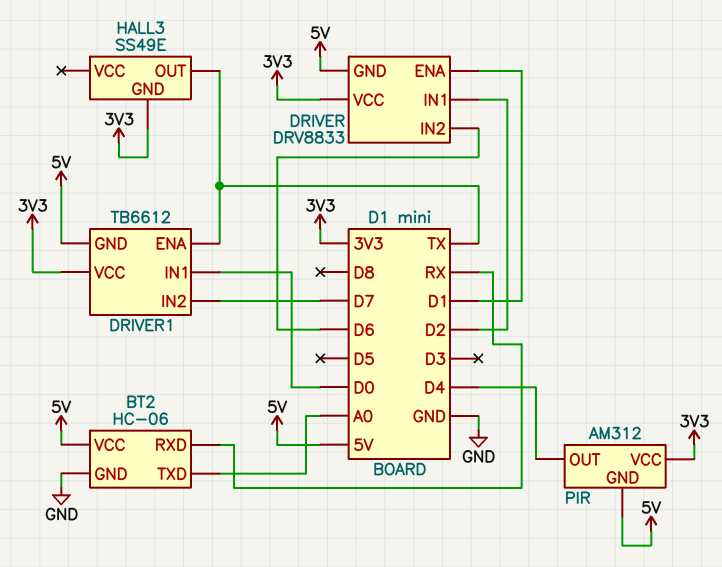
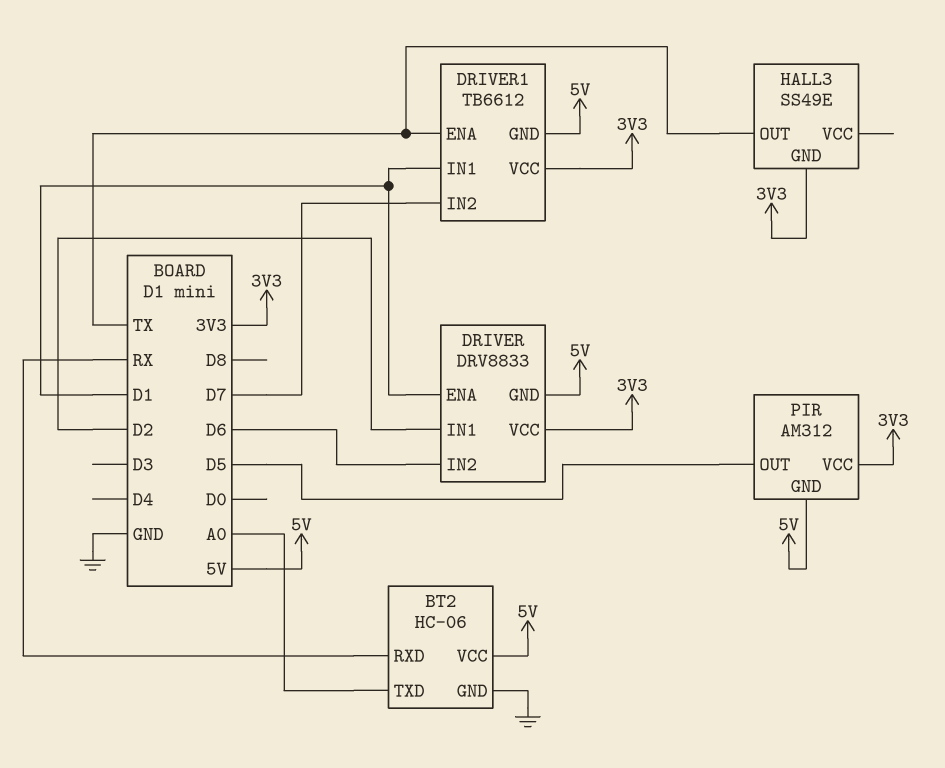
DRIVER1 pin IN1: D0 -> D1
PIR pin OUT: D4 -> D5

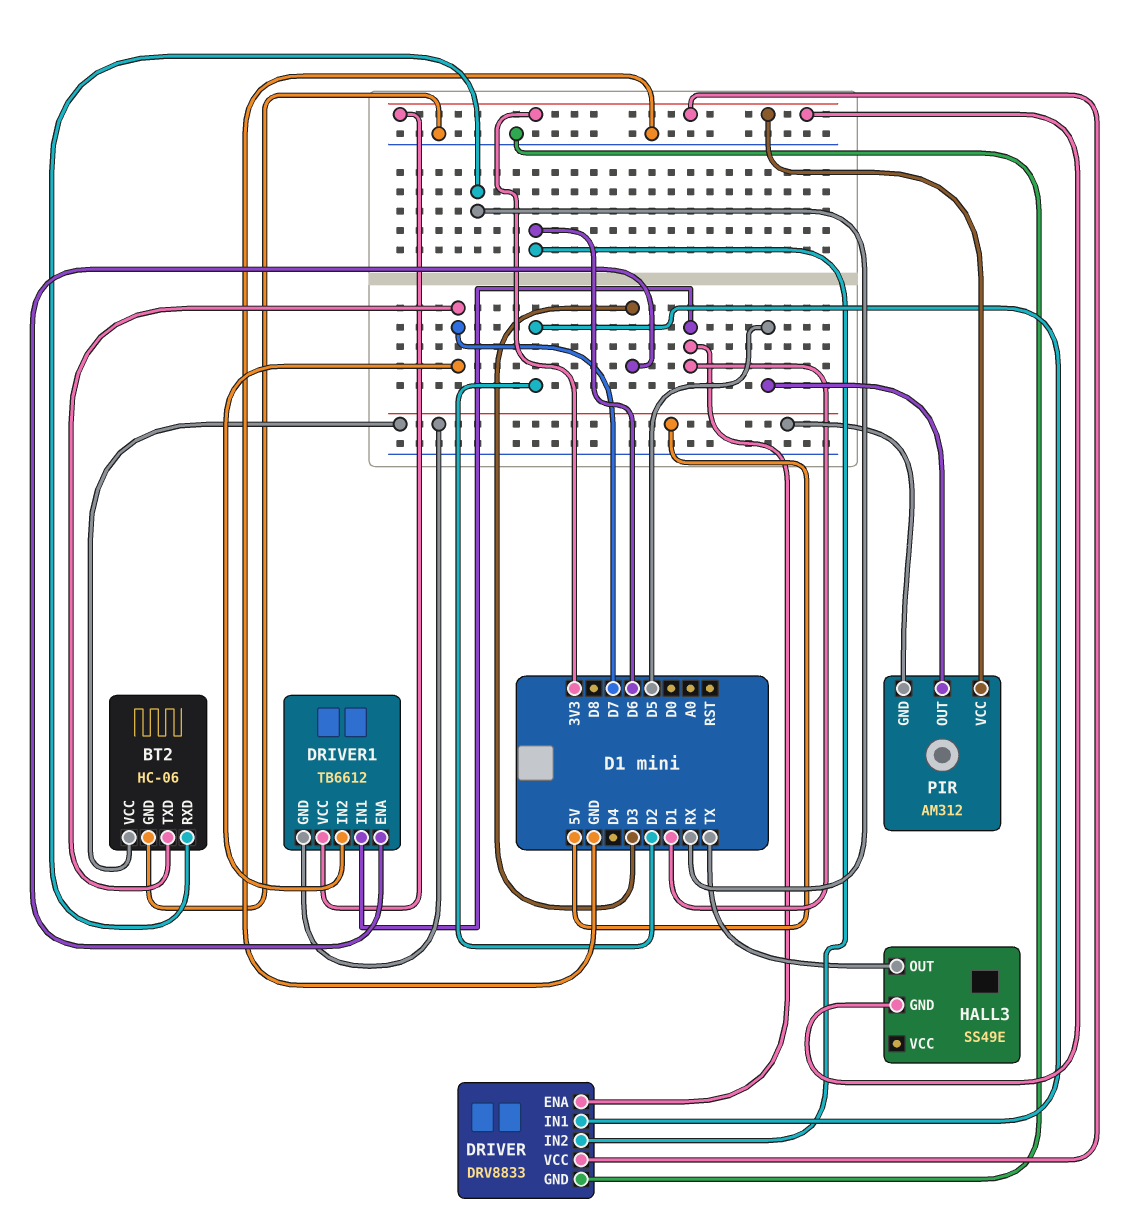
BT2 pin TXD: A0 -> D7
DRIVER pin GND: 5V -> GND
DRIVER1 pin ENA: TX -> D3

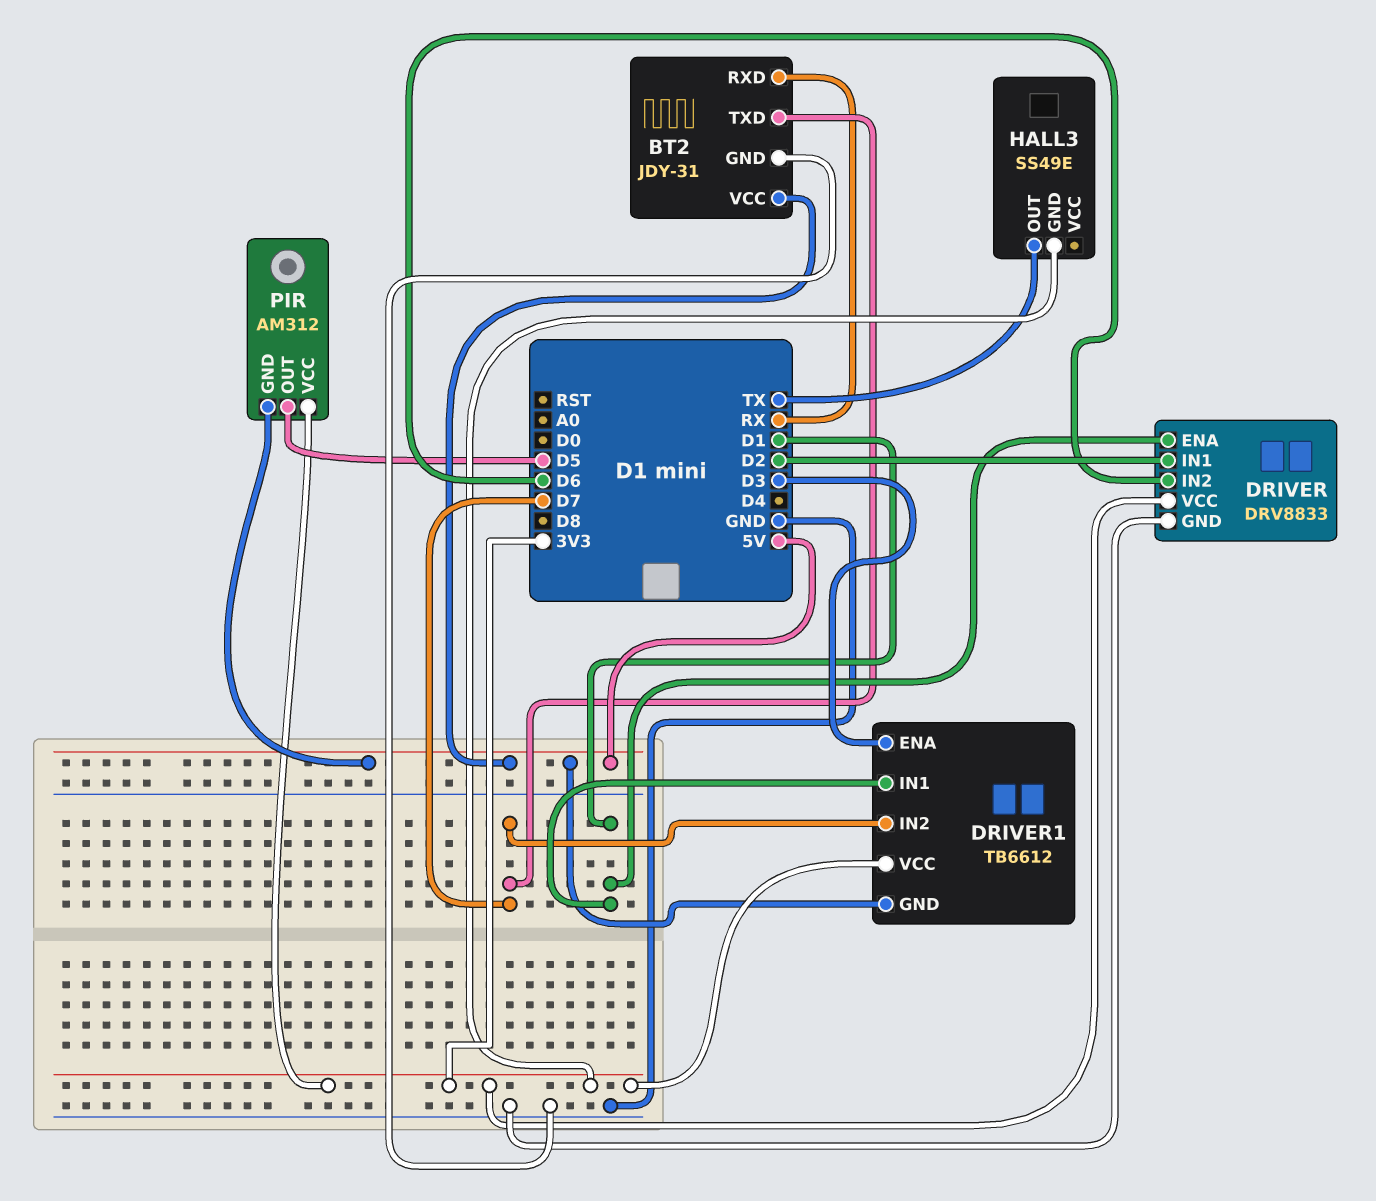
BT2: HC-06 -> JDY-31

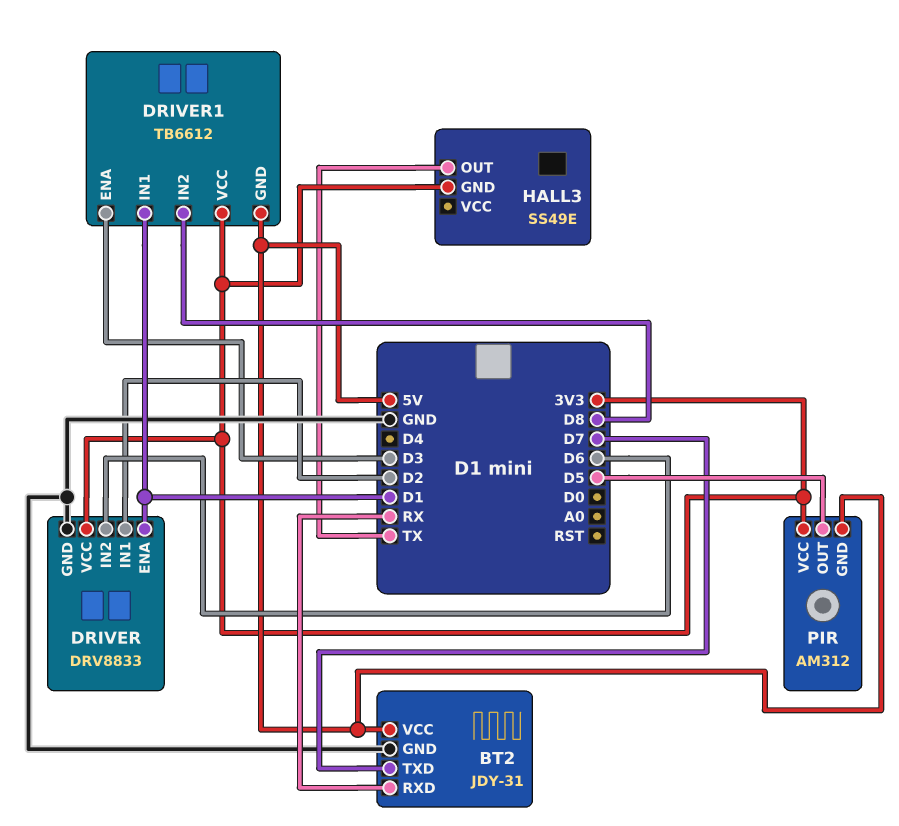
DRIVER1 pin IN2: D7 -> D8

